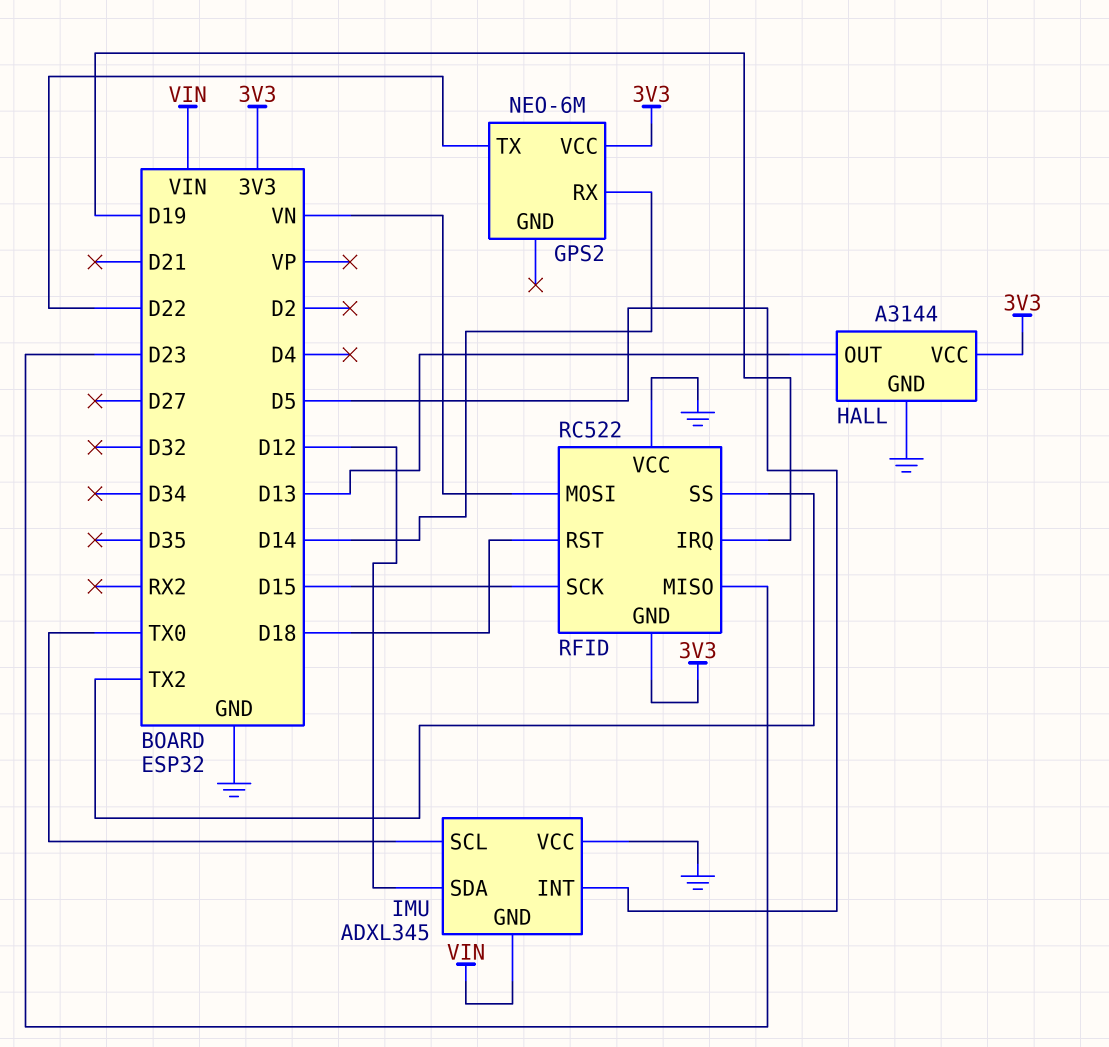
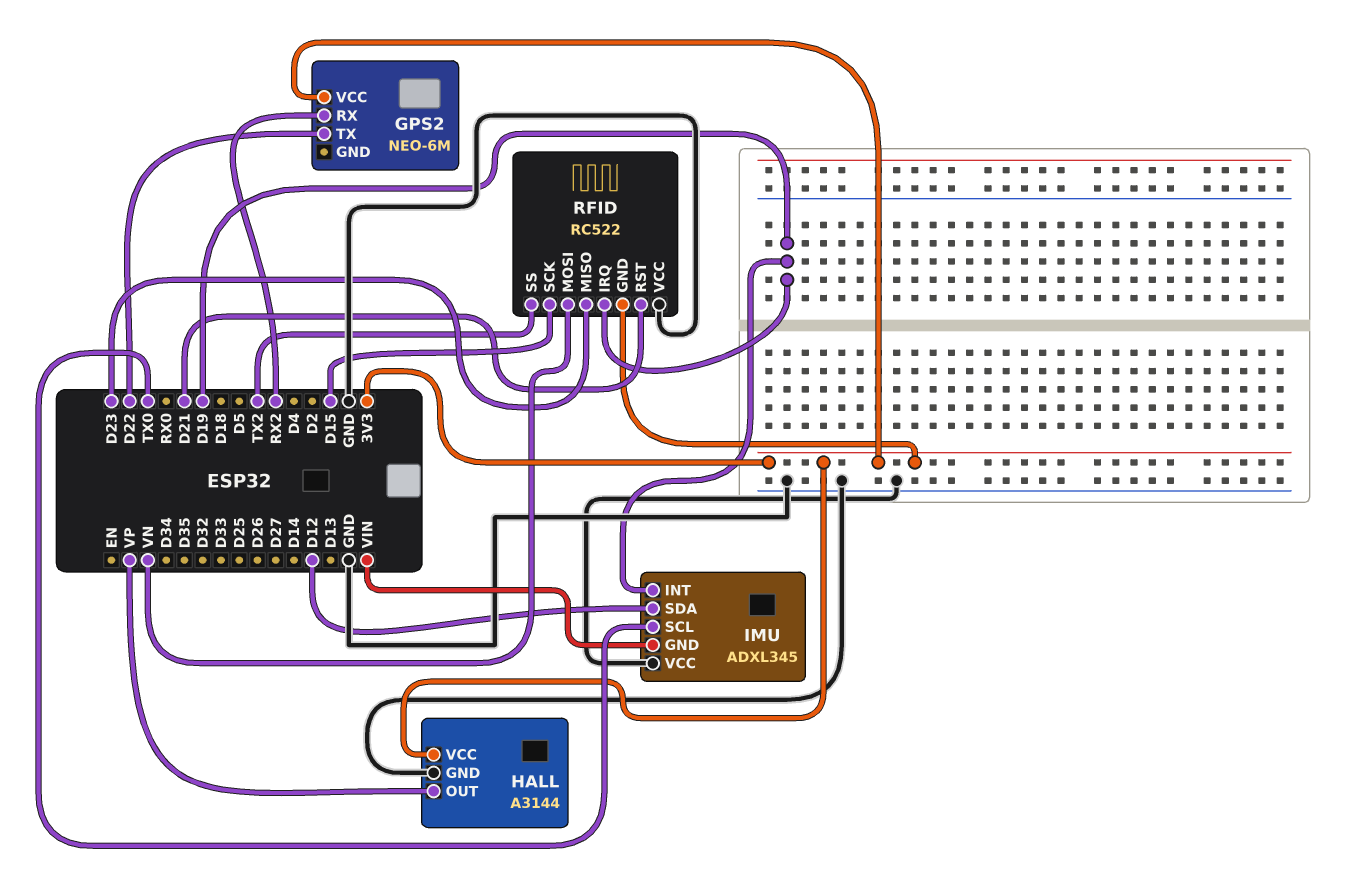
GPS2 pin RX: D14 -> RX2
HALL pin OUT: D13 -> VP
IMU pin INT: D5 -> D19
RFID pin RST: D18 -> D21

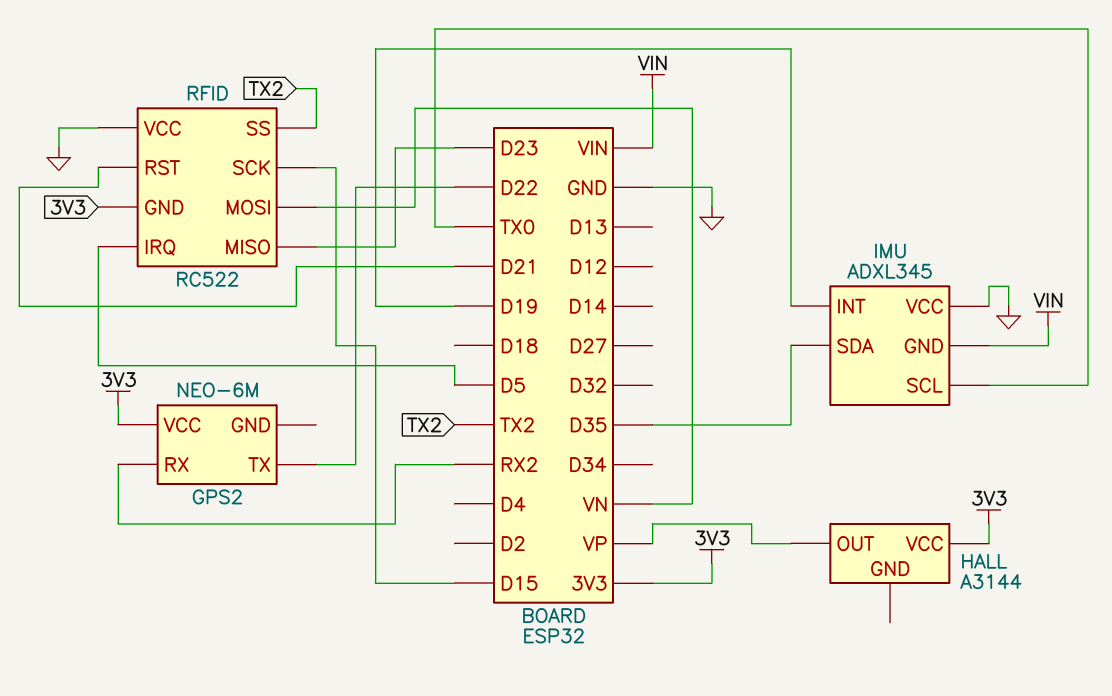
HALL pin GND: GND -> none
IMU pin SDA: D12 -> D35
RFID pin IRQ: D19 -> D5

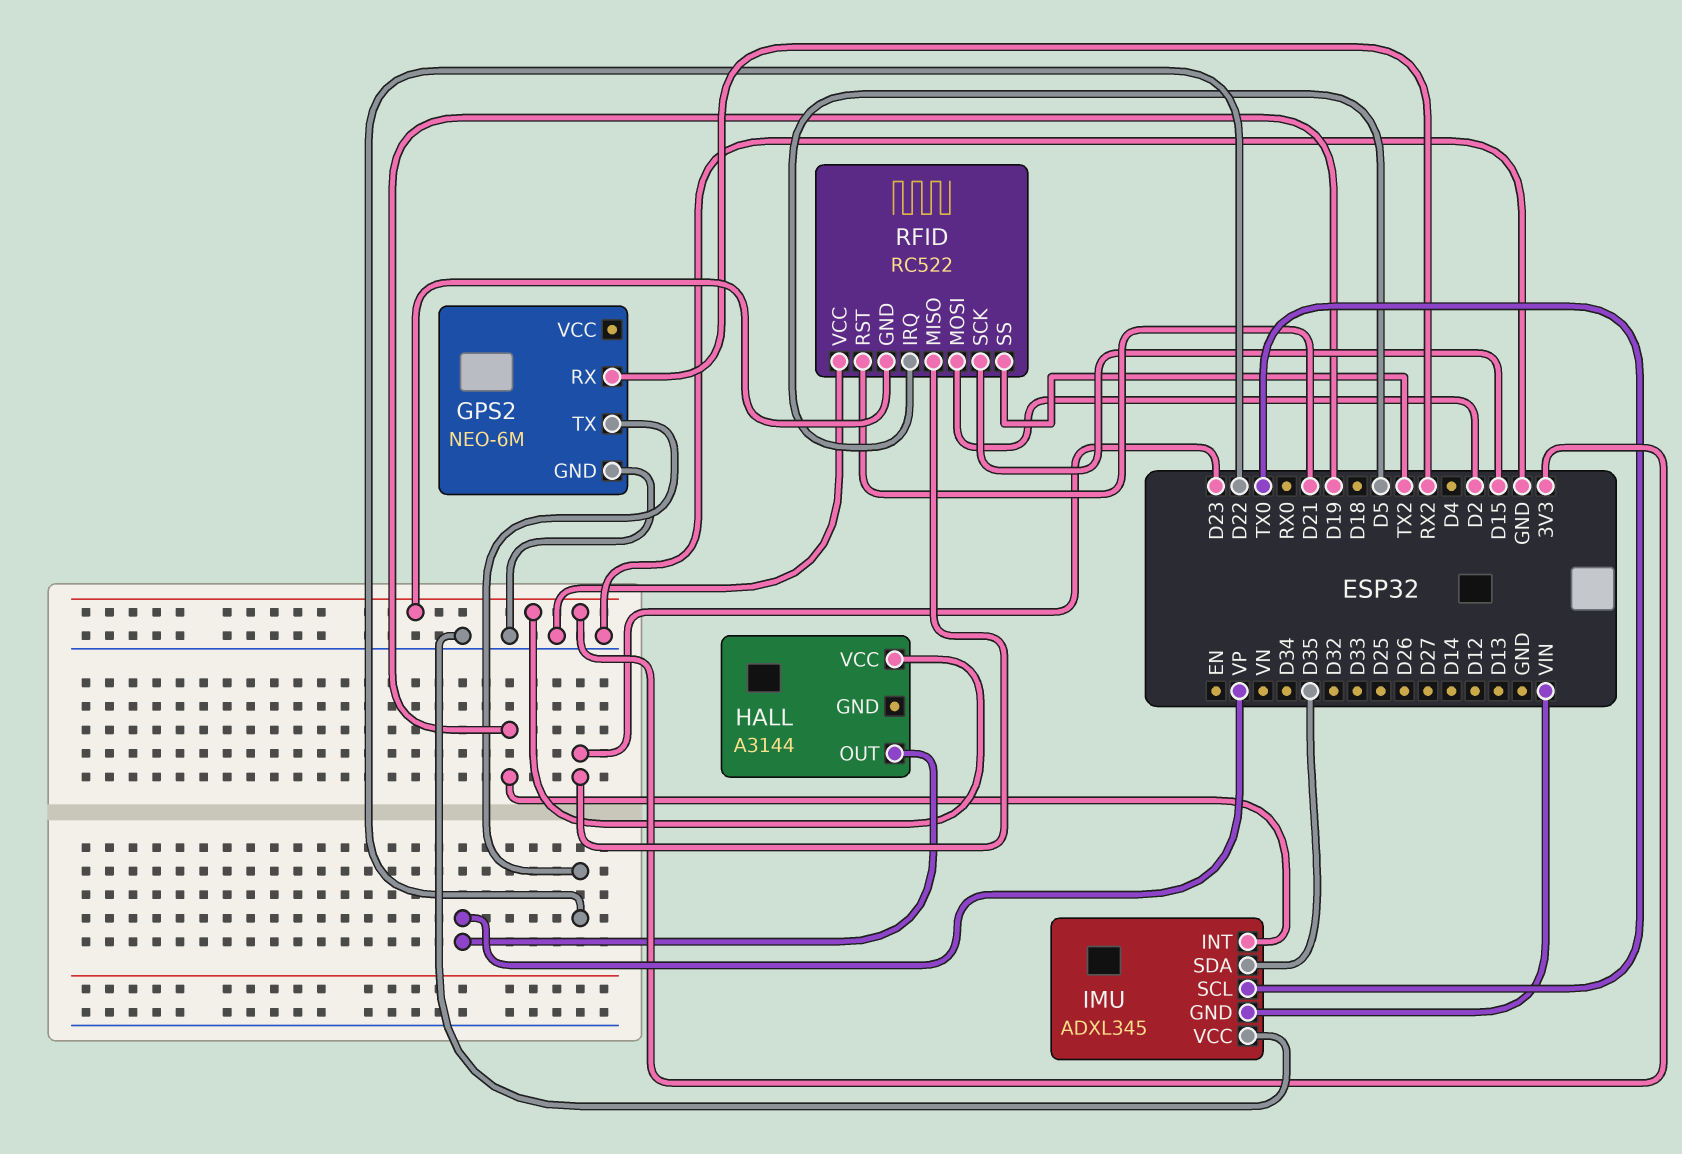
GPS2 pin GND: none -> GND
GPS2 pin VCC: 3V3 -> none
RFID pin MOSI: VN -> D2

